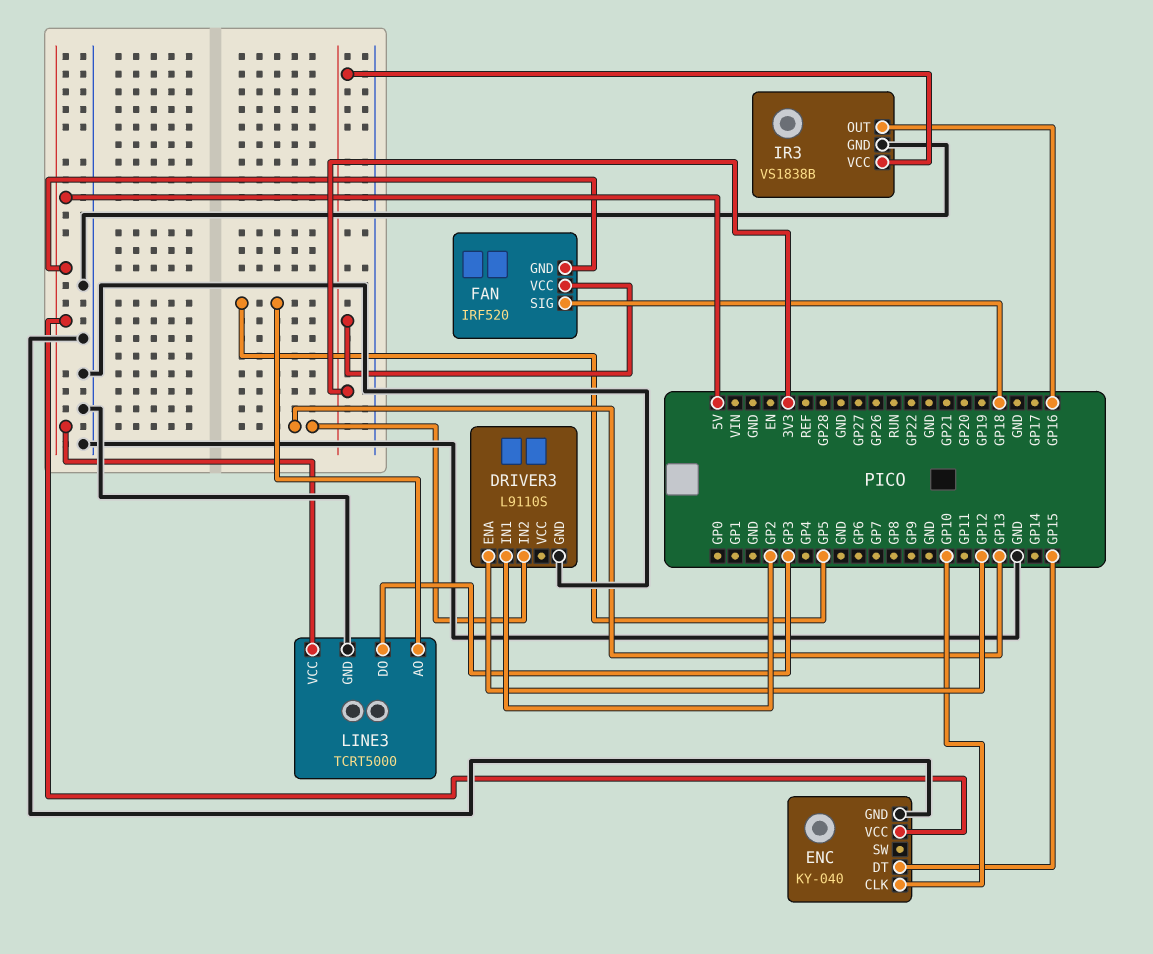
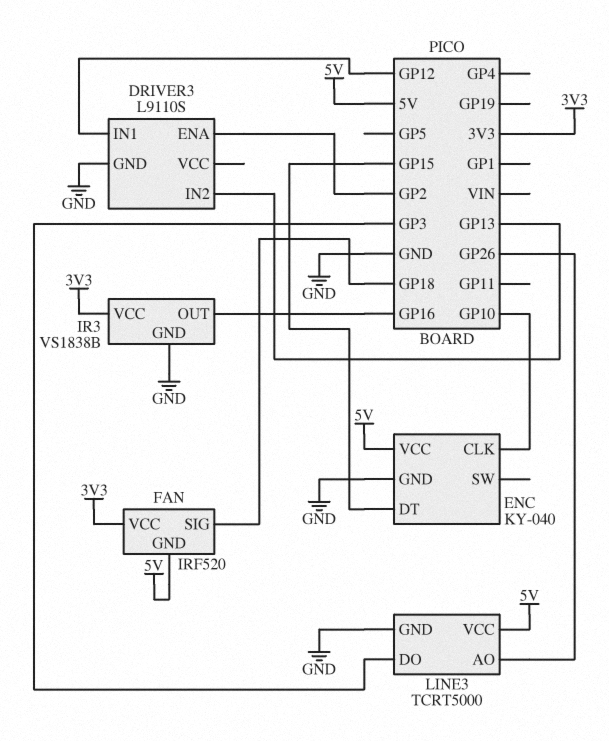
DRIVER3 pin ENA: GP12 -> GP2
DRIVER3 pin IN1: GP2 -> GP12
LINE3 pin AO: GP5 -> GP26

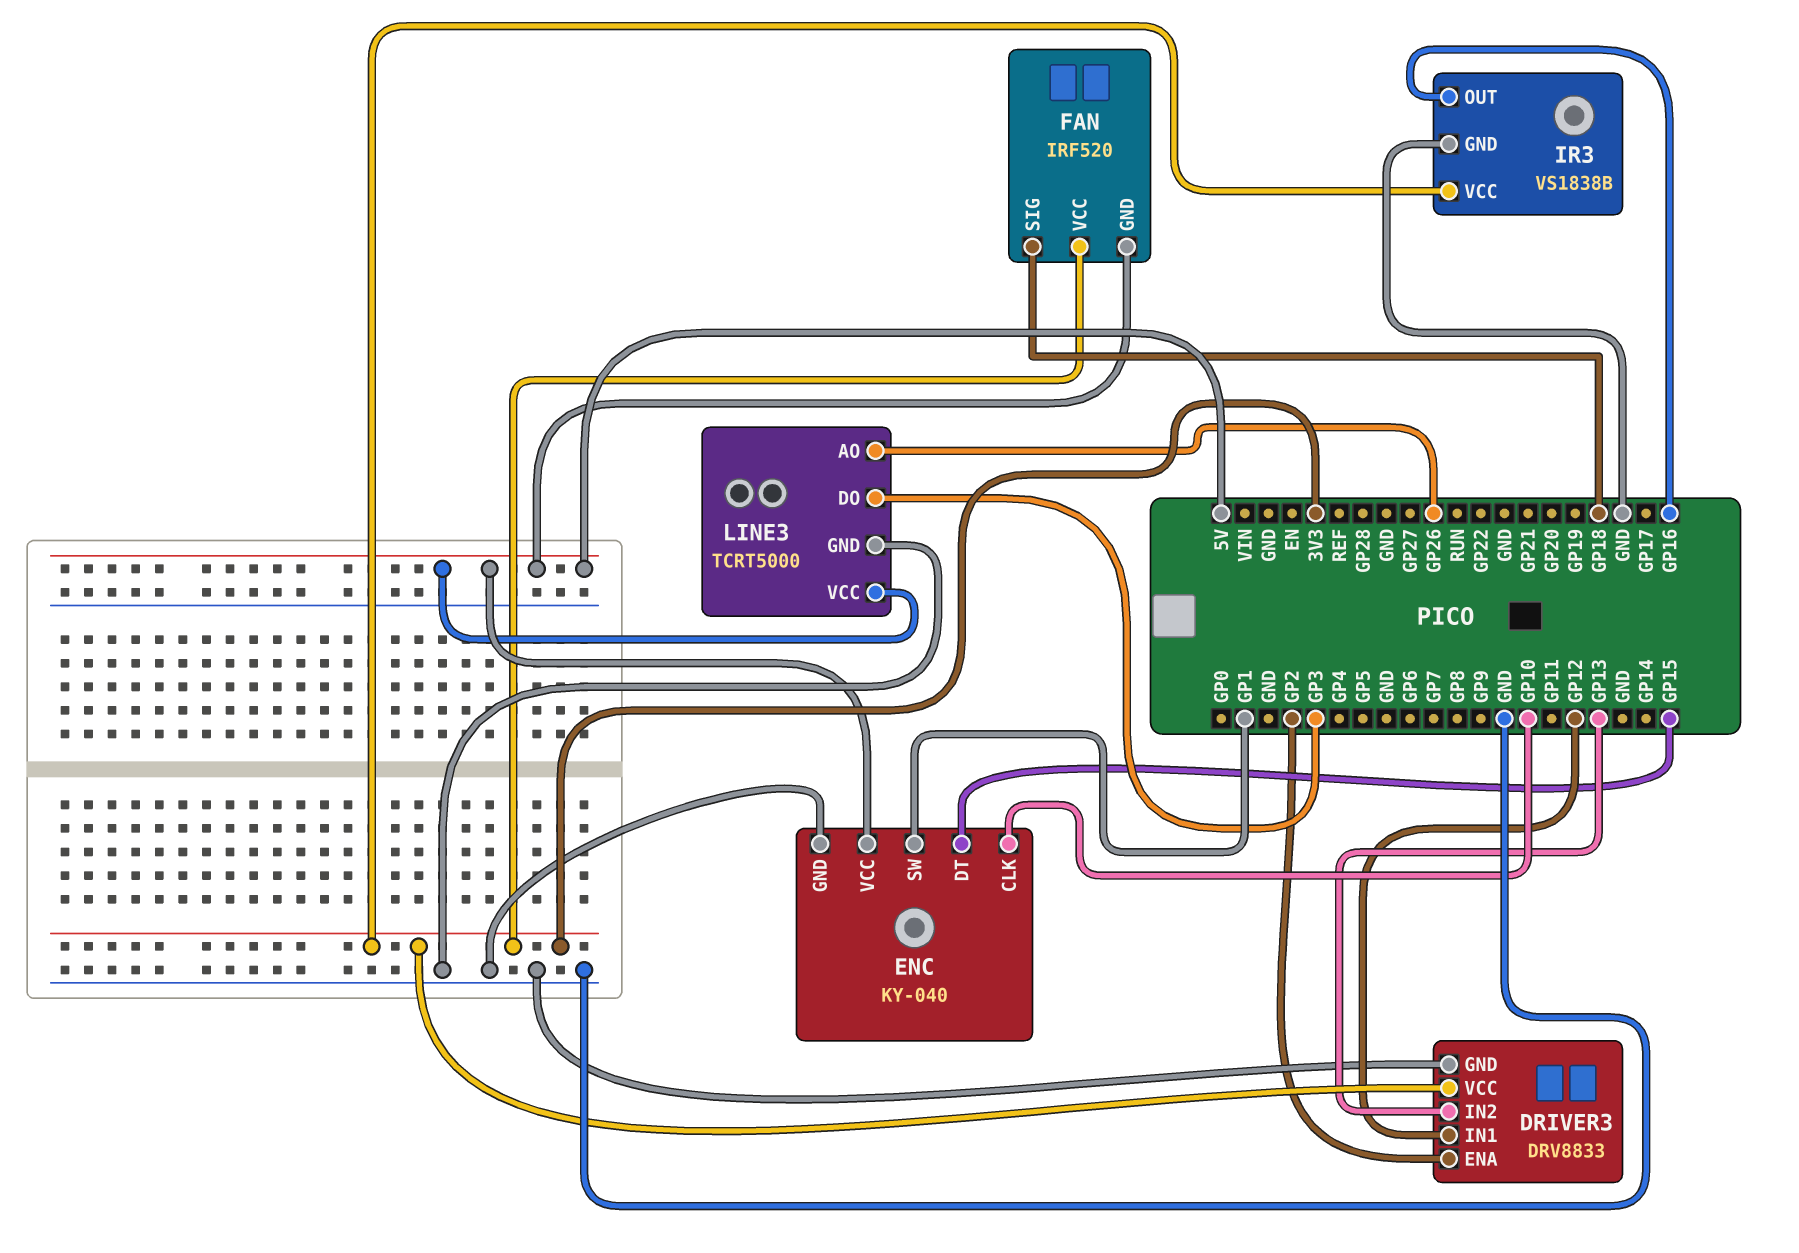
DRIVER3: L9110S -> DRV8833
DRIVER3 pin VCC: none -> 3V3
ENC pin SW: none -> GP1

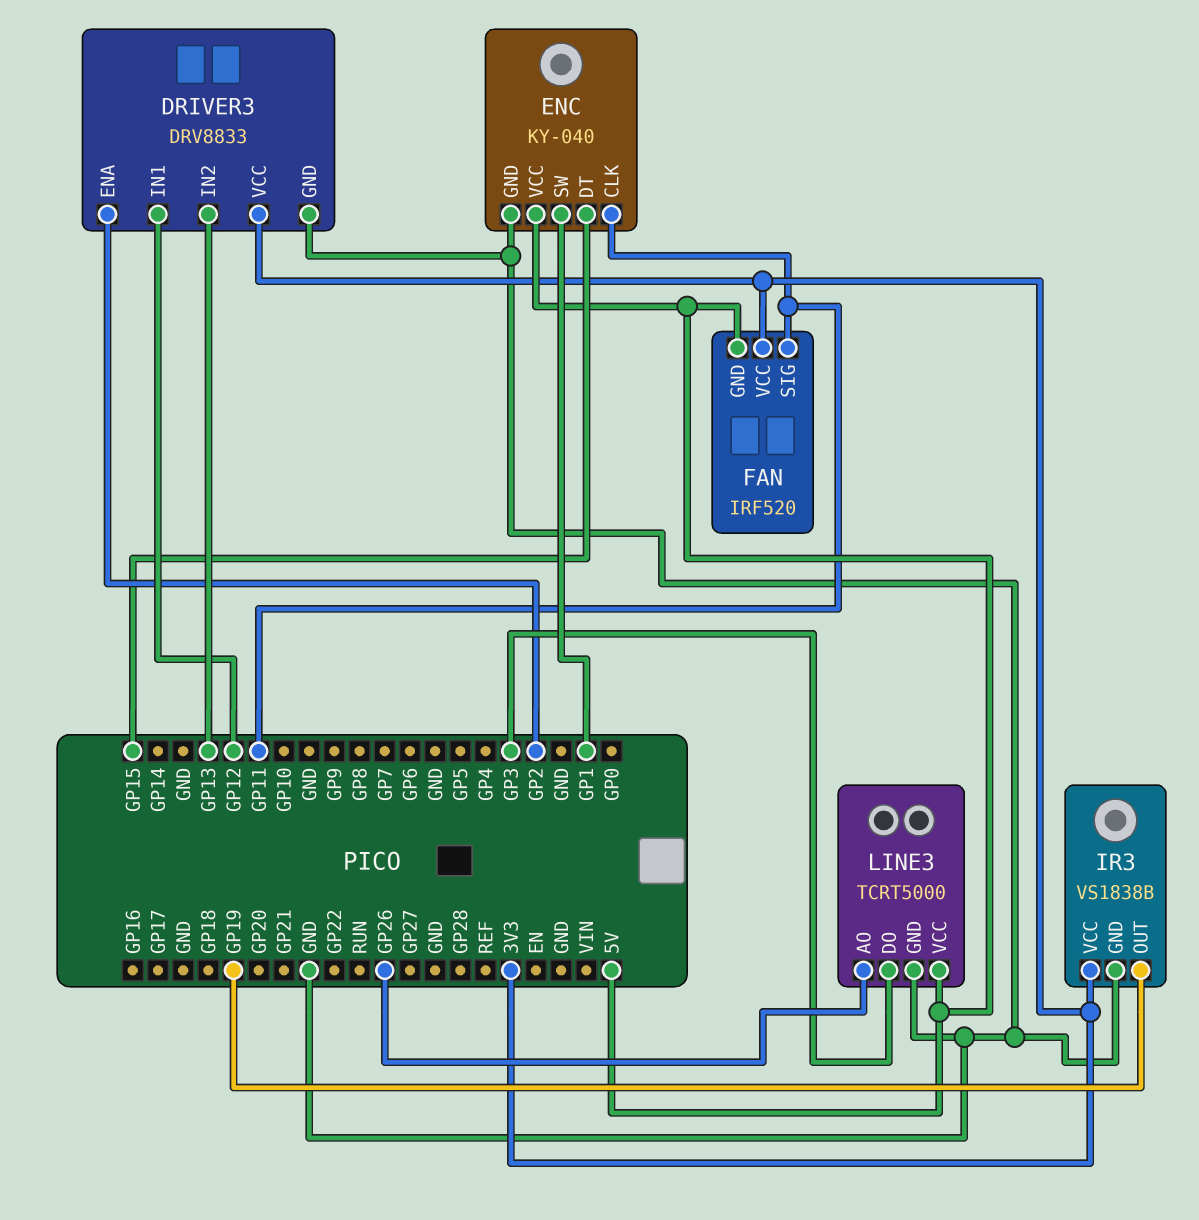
ENC pin CLK: GP10 -> GP11
FAN pin SIG: GP18 -> GP11
IR3 pin OUT: GP16 -> GP19

